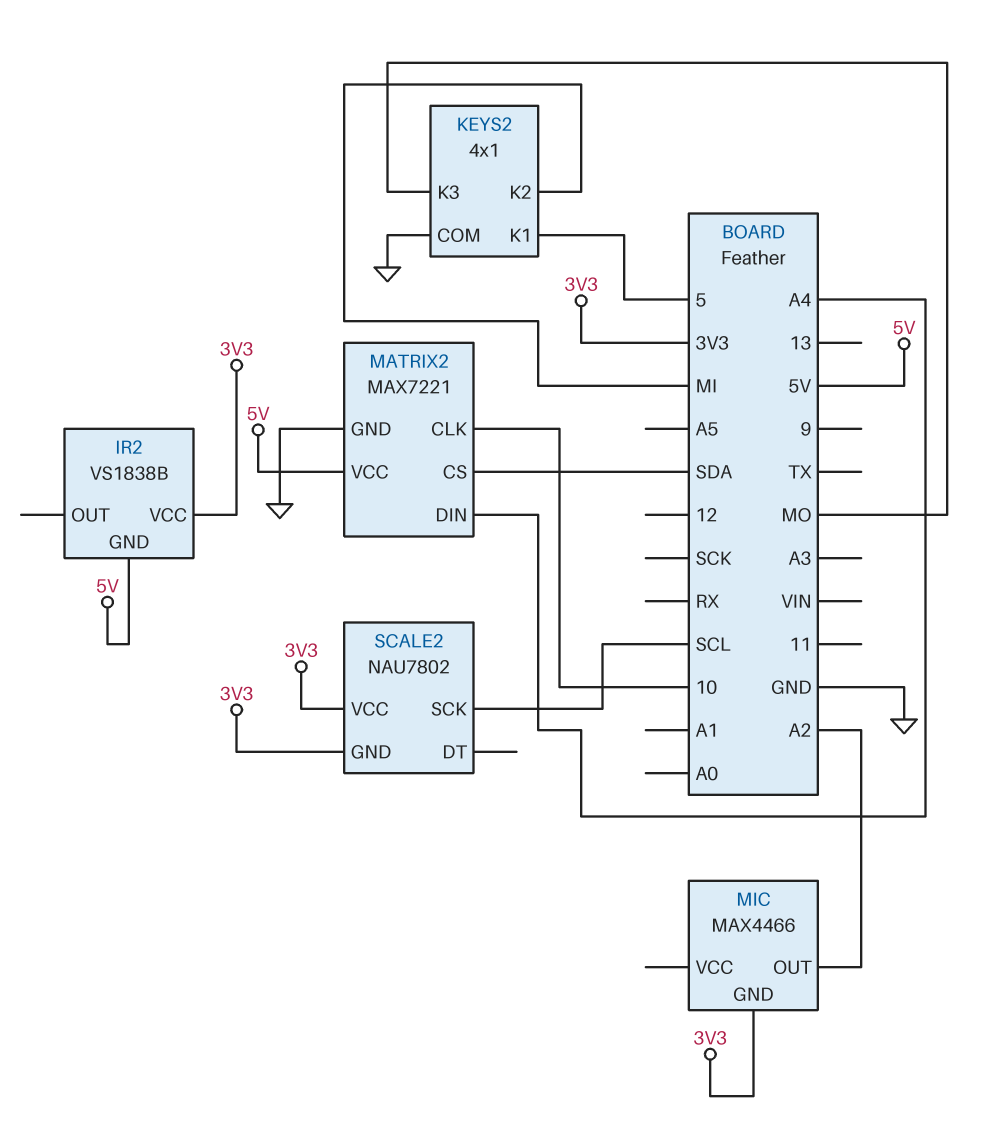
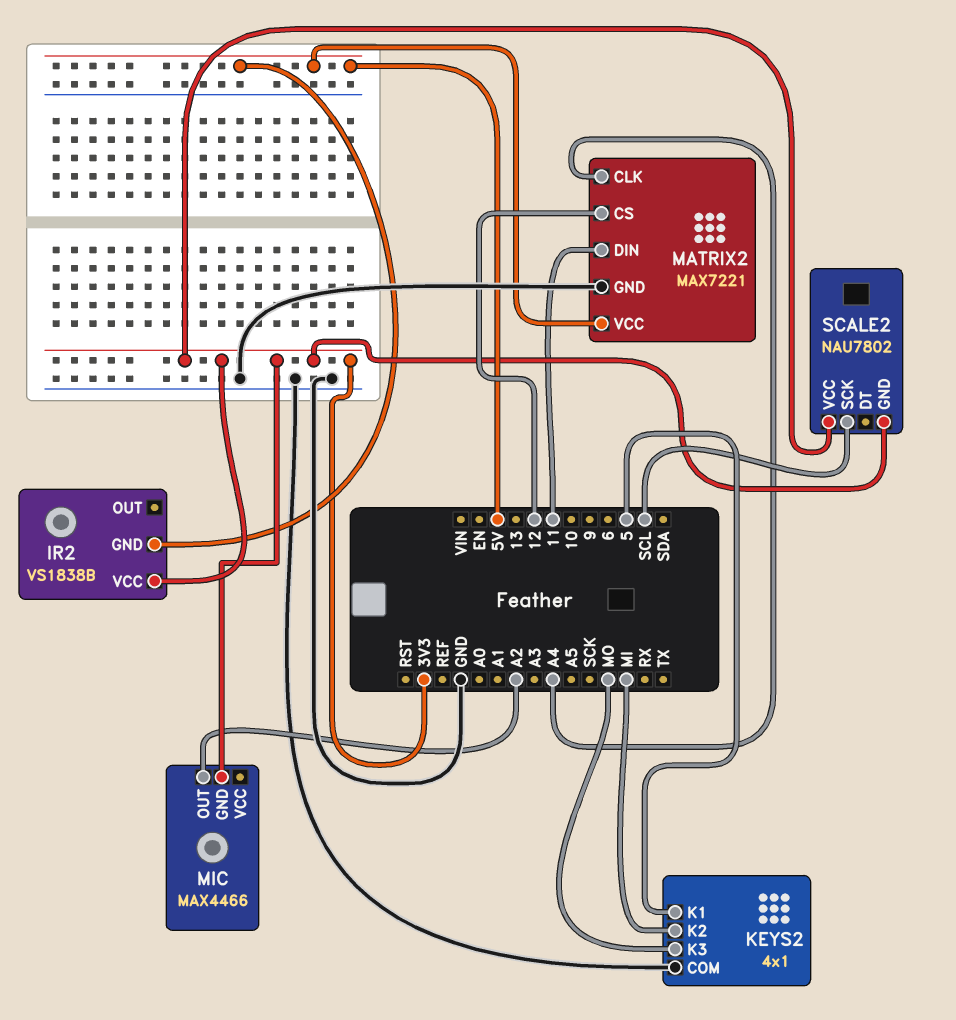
MATRIX2 pin CLK: 10 -> A4
MATRIX2 pin CS: SDA -> 12
MATRIX2 pin DIN: A4 -> 11

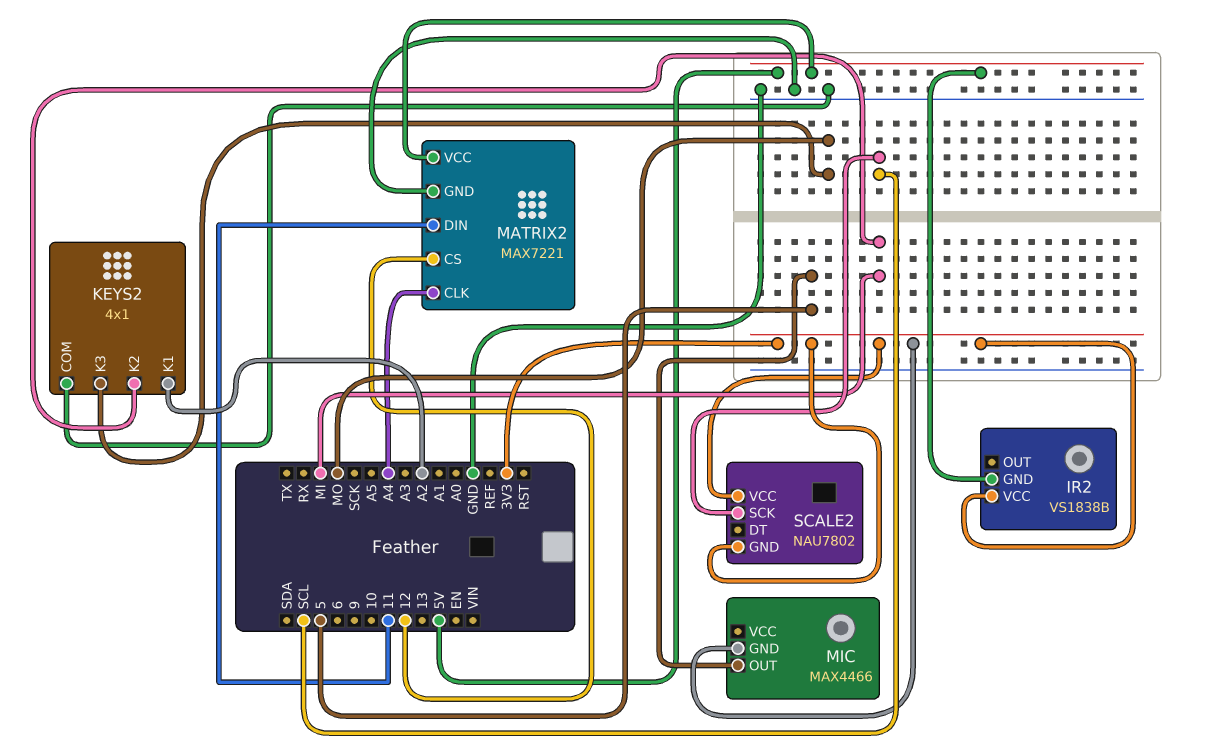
KEYS2 pin K1: 5 -> A2
MIC pin OUT: A2 -> 5

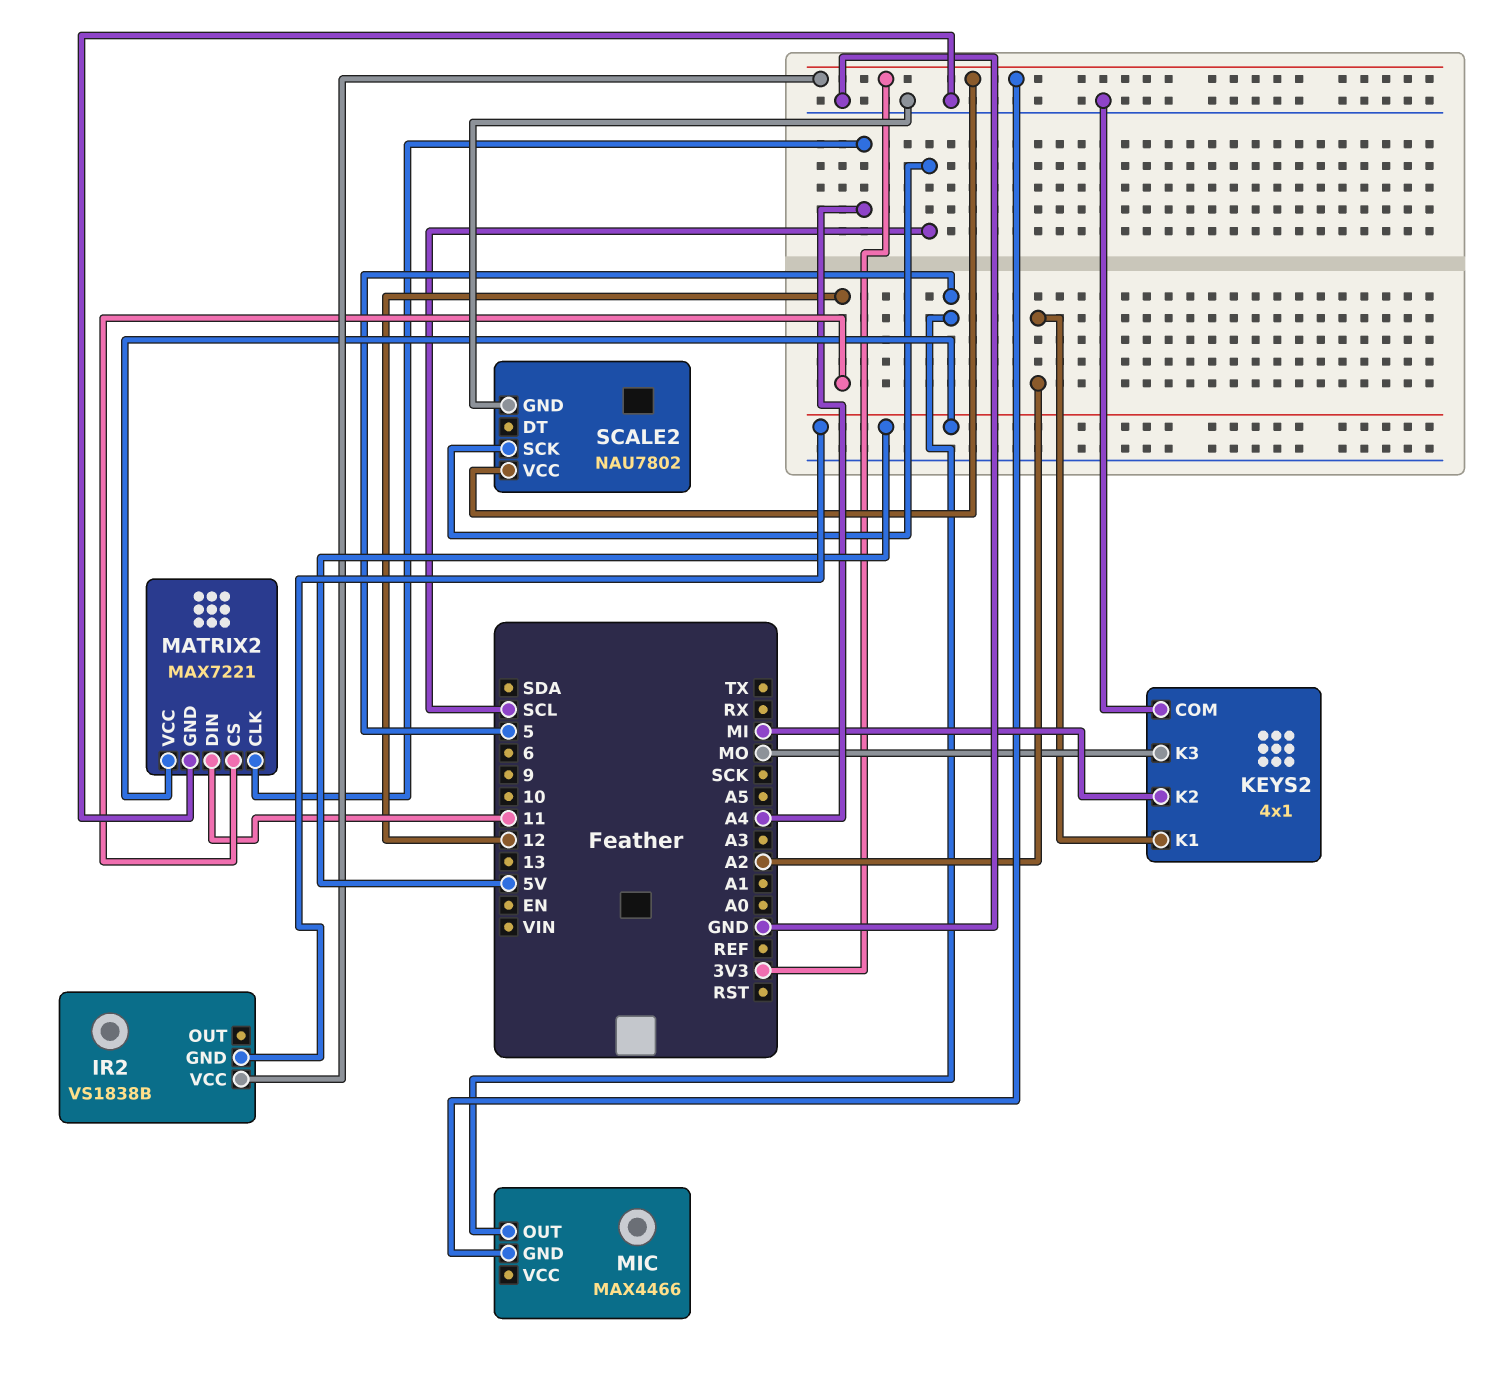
SCALE2 pin GND: 3V3 -> GND

